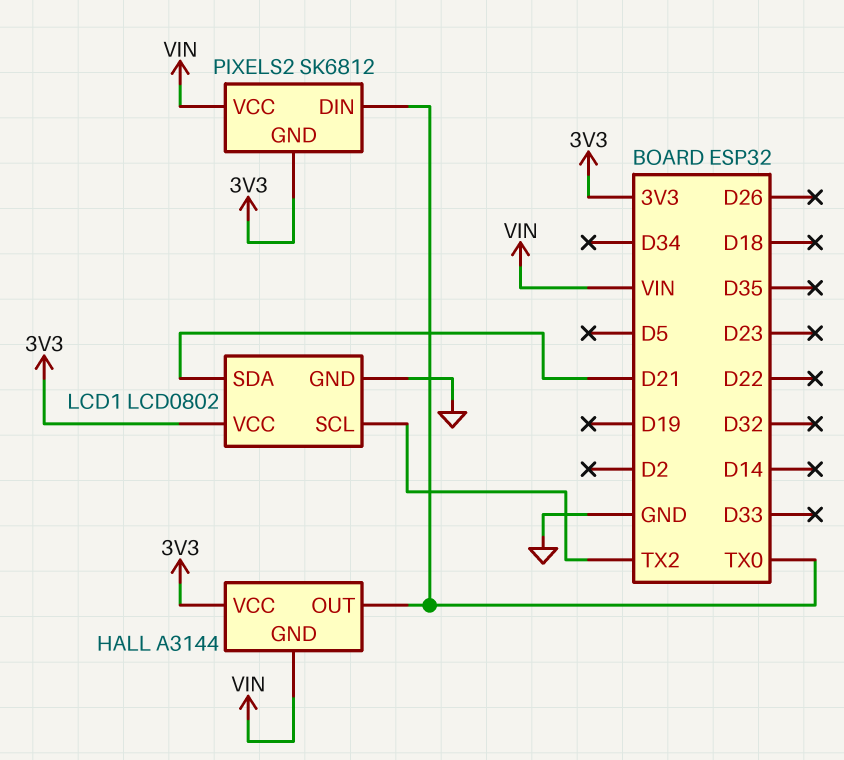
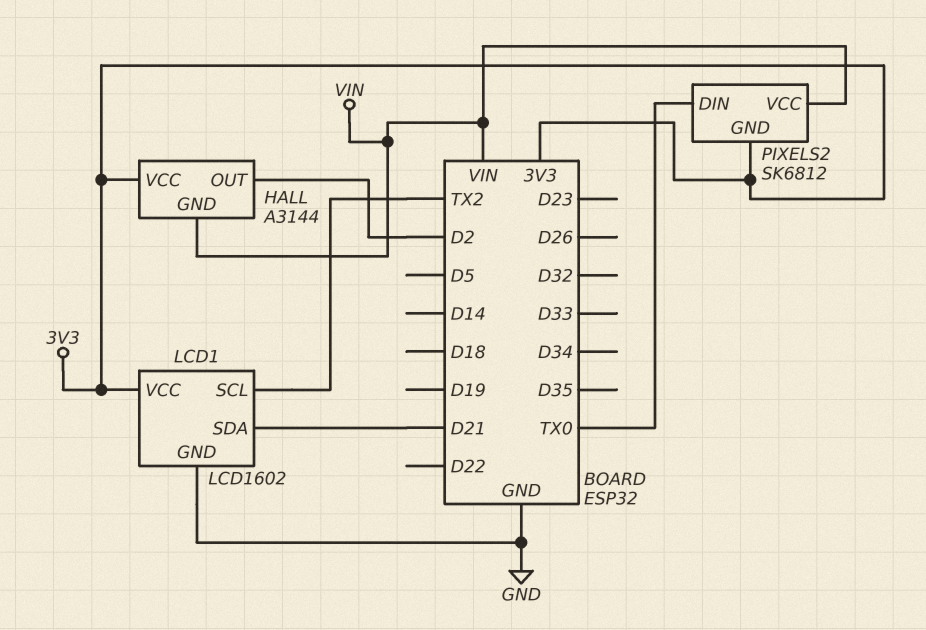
HALL pin OUT: TX0 -> D2
LCD1: LCD0802 -> LCD1602

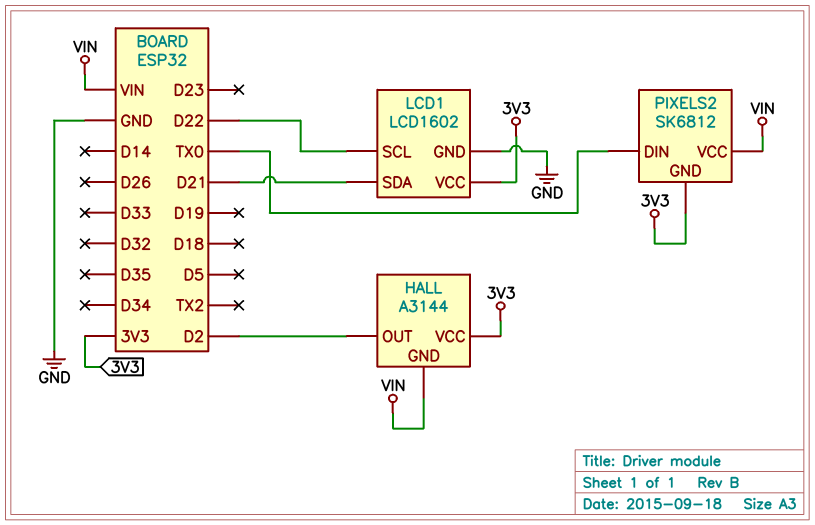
LCD1 pin SCL: TX2 -> D22

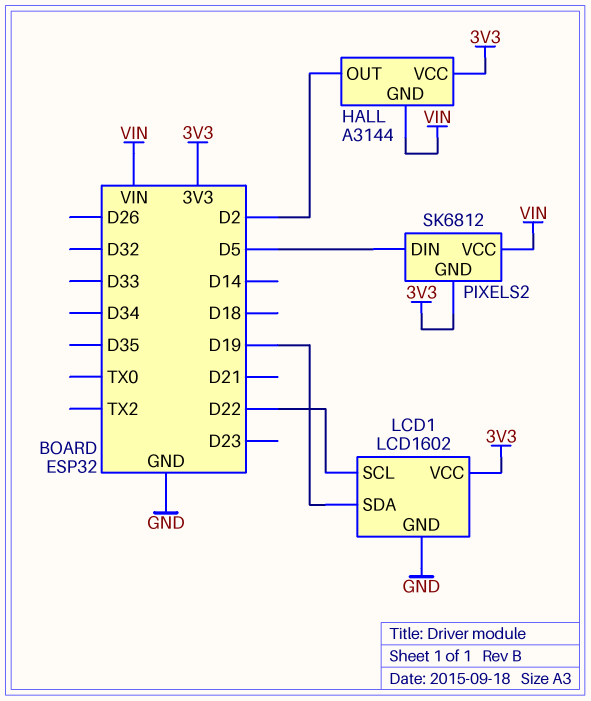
LCD1 pin SDA: D21 -> D19
PIXELS2 pin DIN: TX0 -> D5

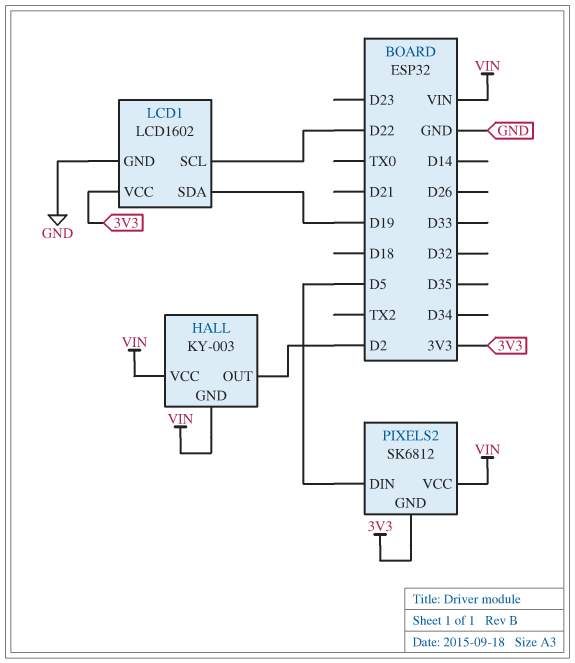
HALL: A3144 -> KY-003
HALL pin VCC: 3V3 -> VIN

